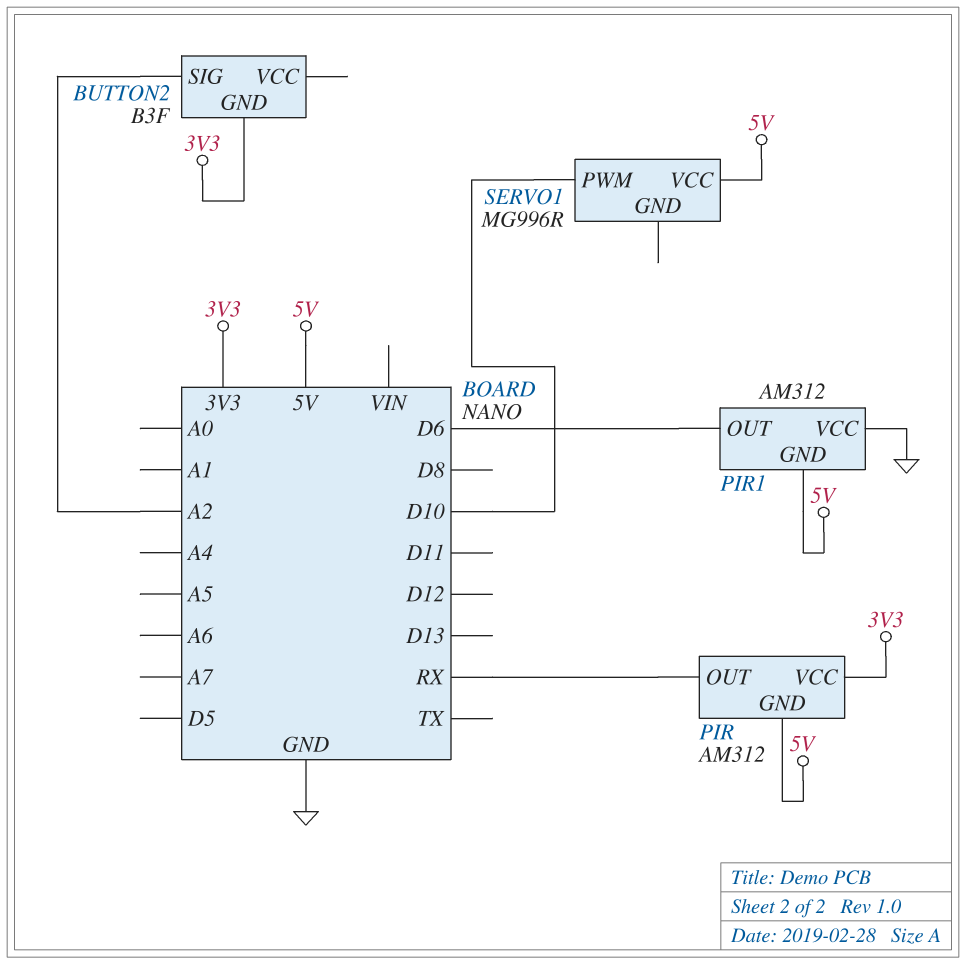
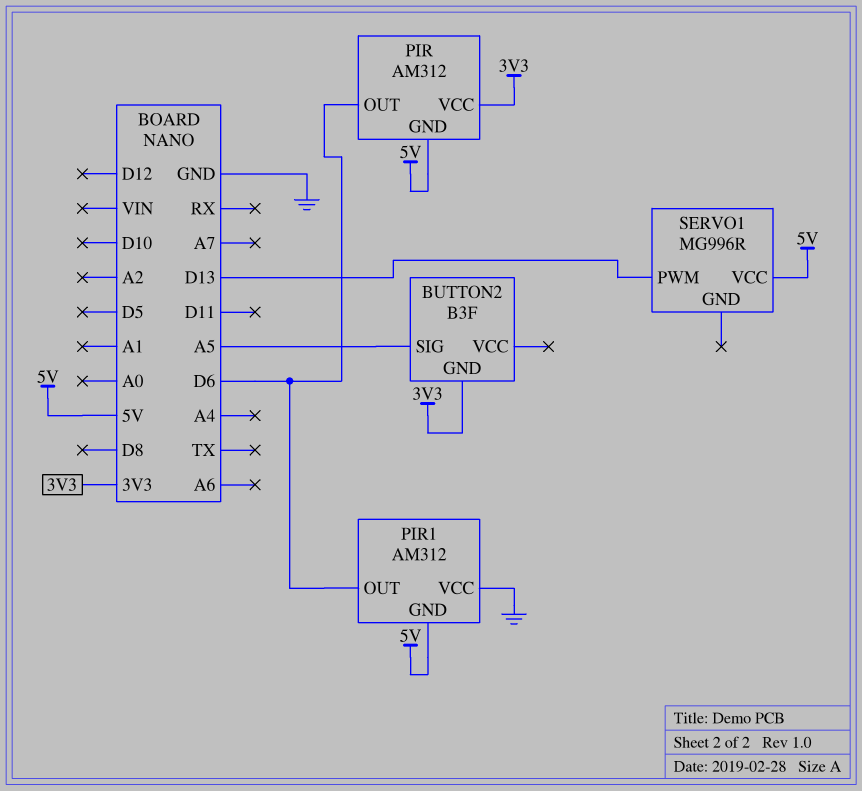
BUTTON2 pin SIG: A2 -> A5
PIR pin OUT: RX -> D6
SERVO1 pin PWM: D10 -> D13

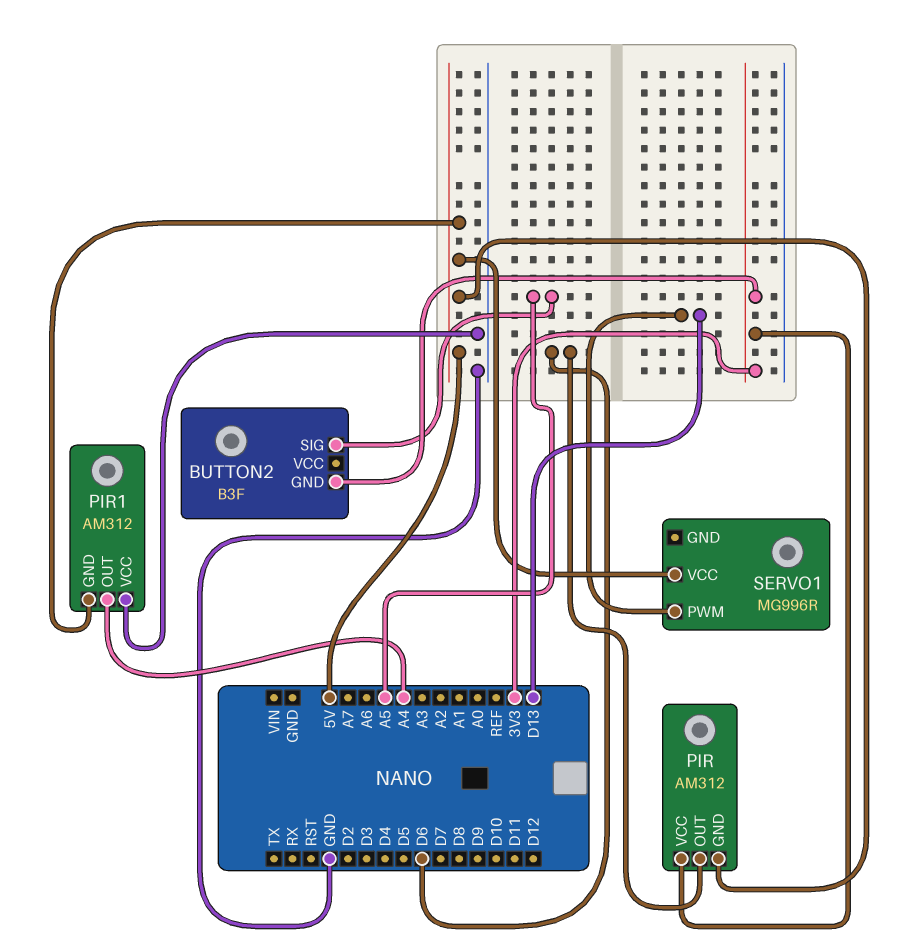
PIR1 pin OUT: D6 -> A4

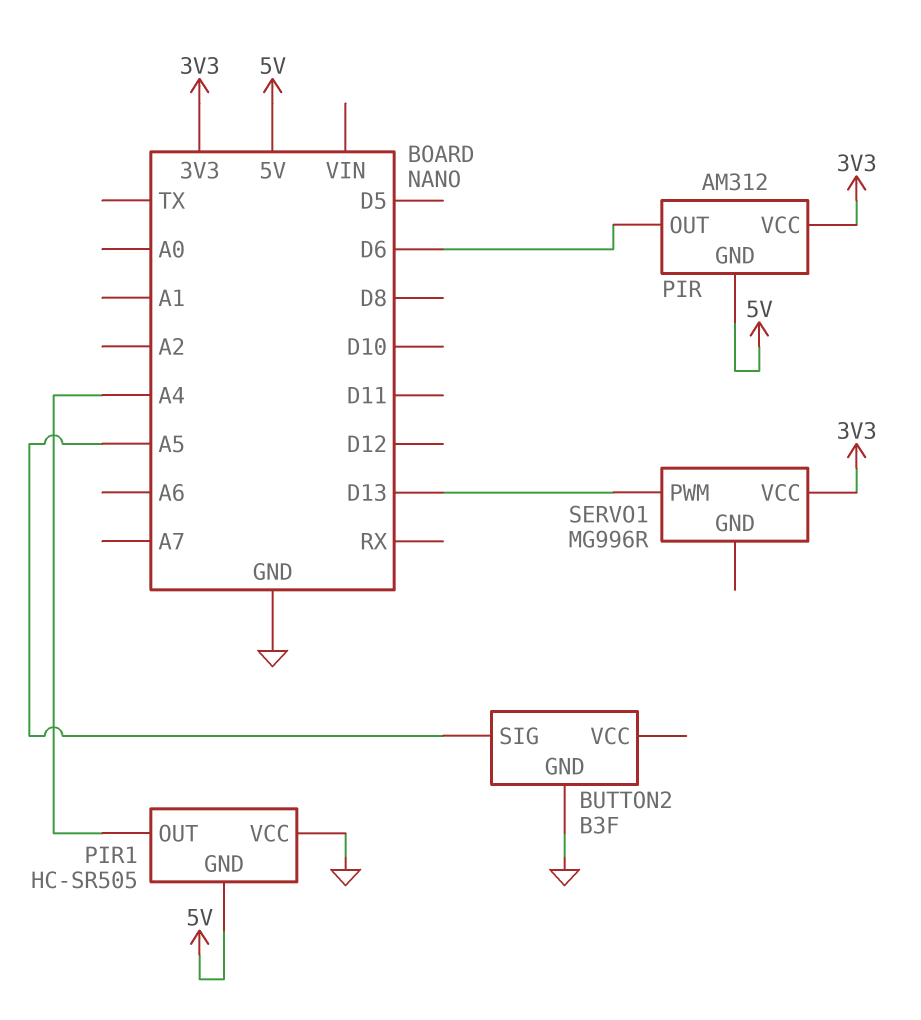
BUTTON2 pin GND: 3V3 -> GND
PIR1: AM312 -> HC-SR505
SERVO1 pin VCC: 5V -> 3V3

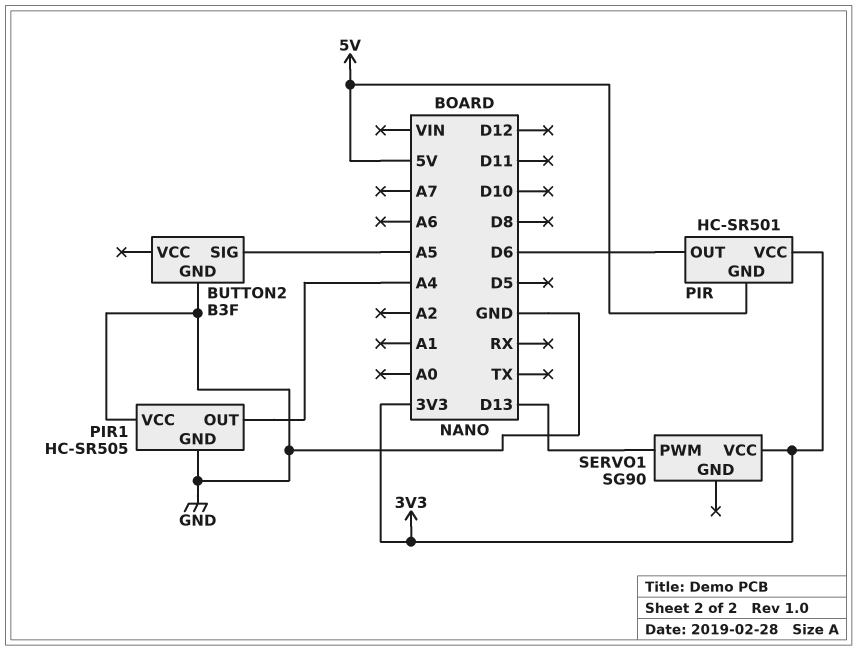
PIR: AM312 -> HC-SR501
PIR1 pin GND: 5V -> GND
SERVO1: MG996R -> SG90

